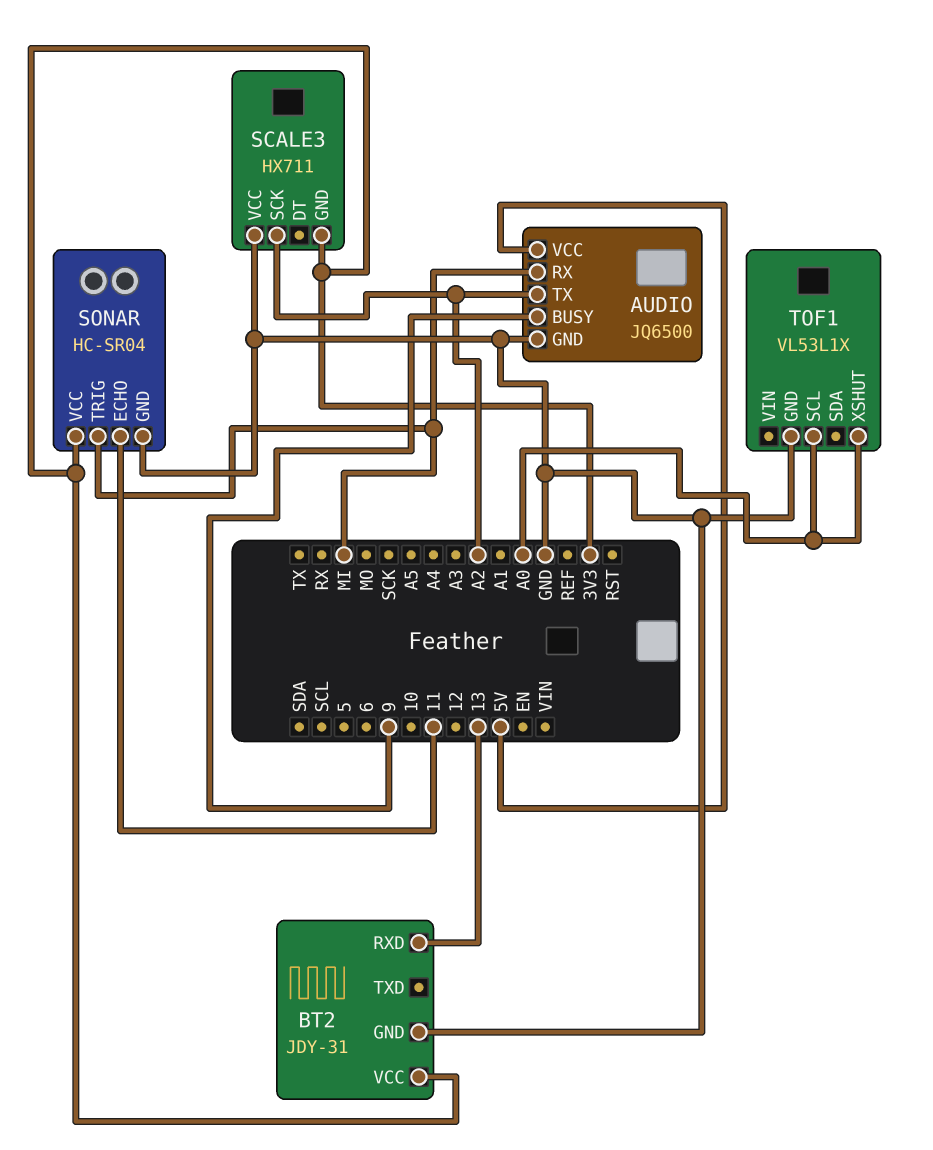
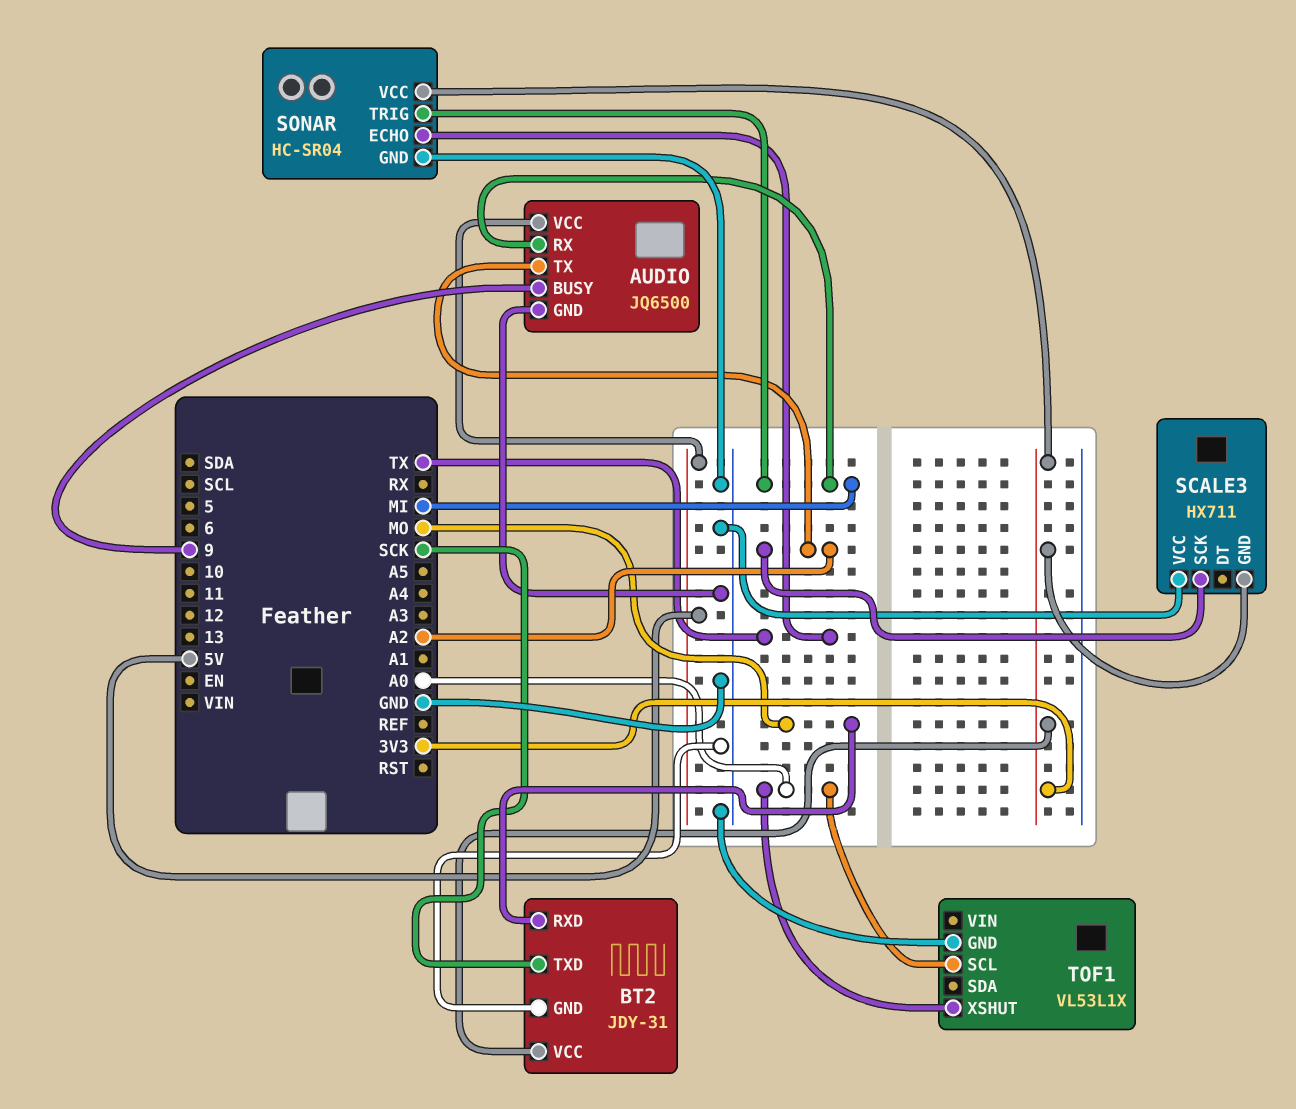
BT2 pin RXD: 13 -> MO
BT2 pin TXD: none -> SCK
SONAR pin ECHO: 11 -> TX

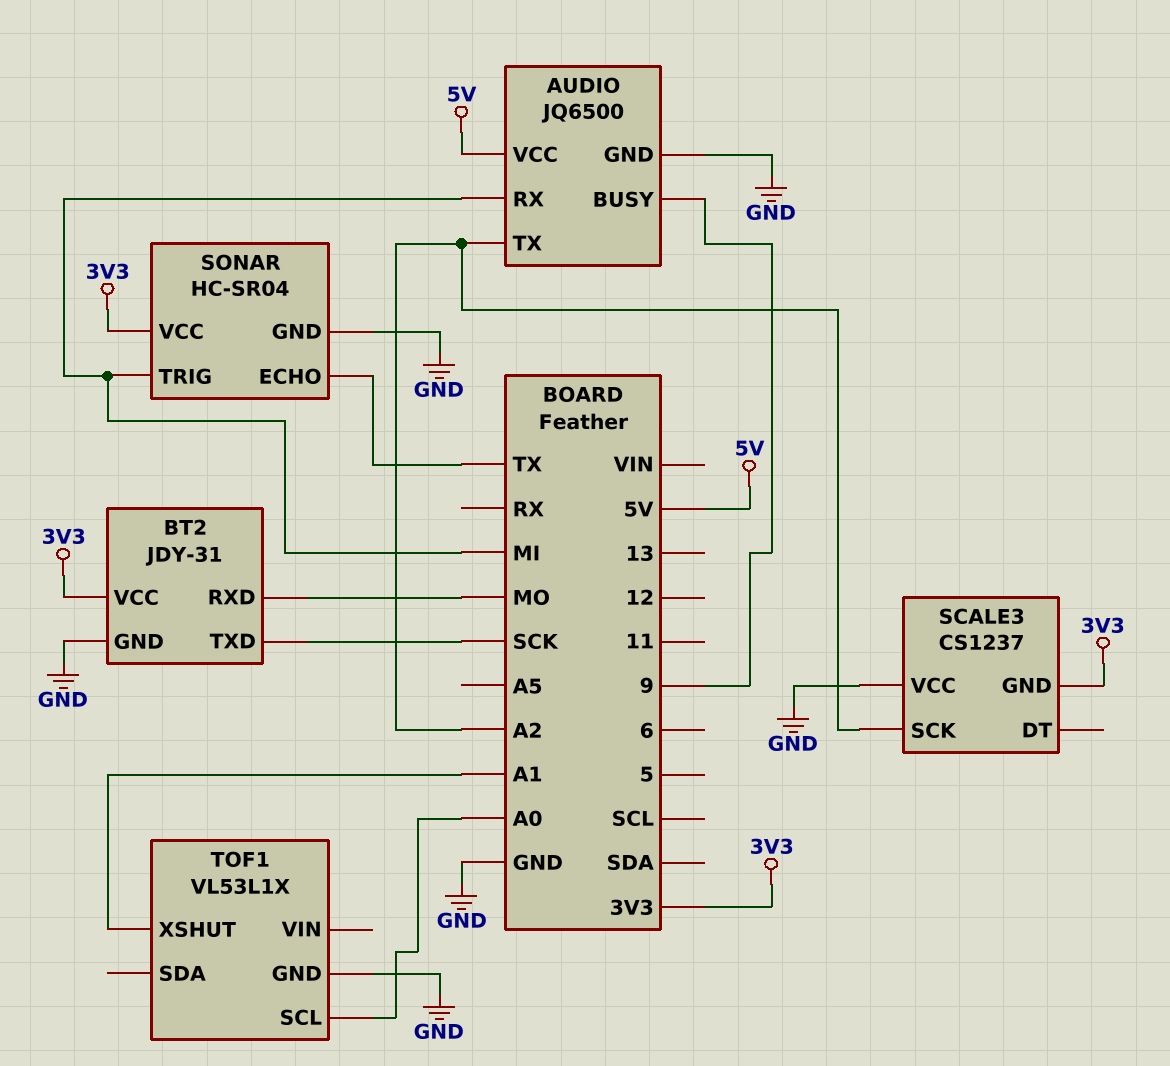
SCALE3: HX711 -> CS1237
TOF1 pin XSHUT: A0 -> A1

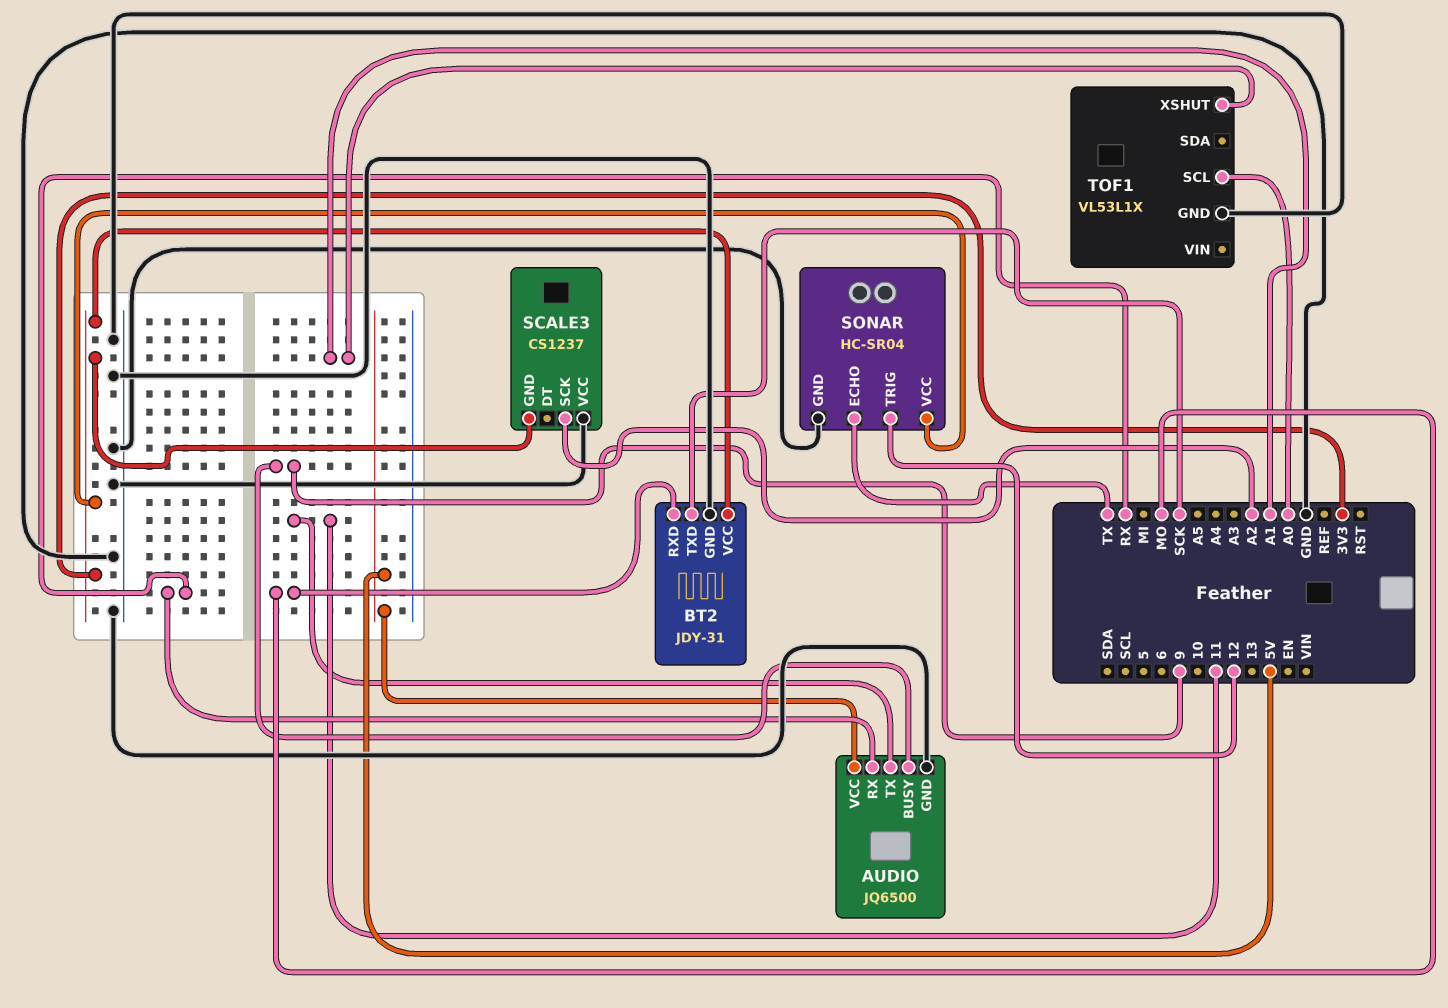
AUDIO pin RX: MI -> RX
AUDIO pin TX: A2 -> 11
SONAR pin TRIG: MI -> 12

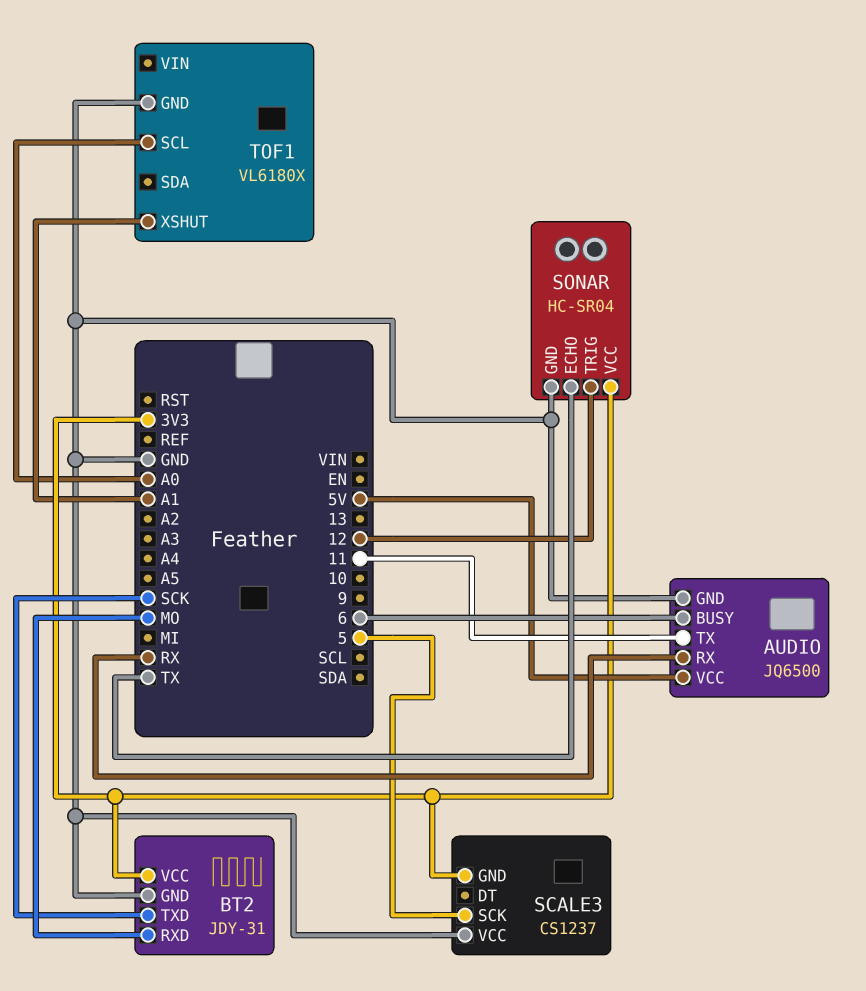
AUDIO pin BUSY: 9 -> 6
SCALE3 pin SCK: A2 -> 5
TOF1: VL53L1X -> VL6180X

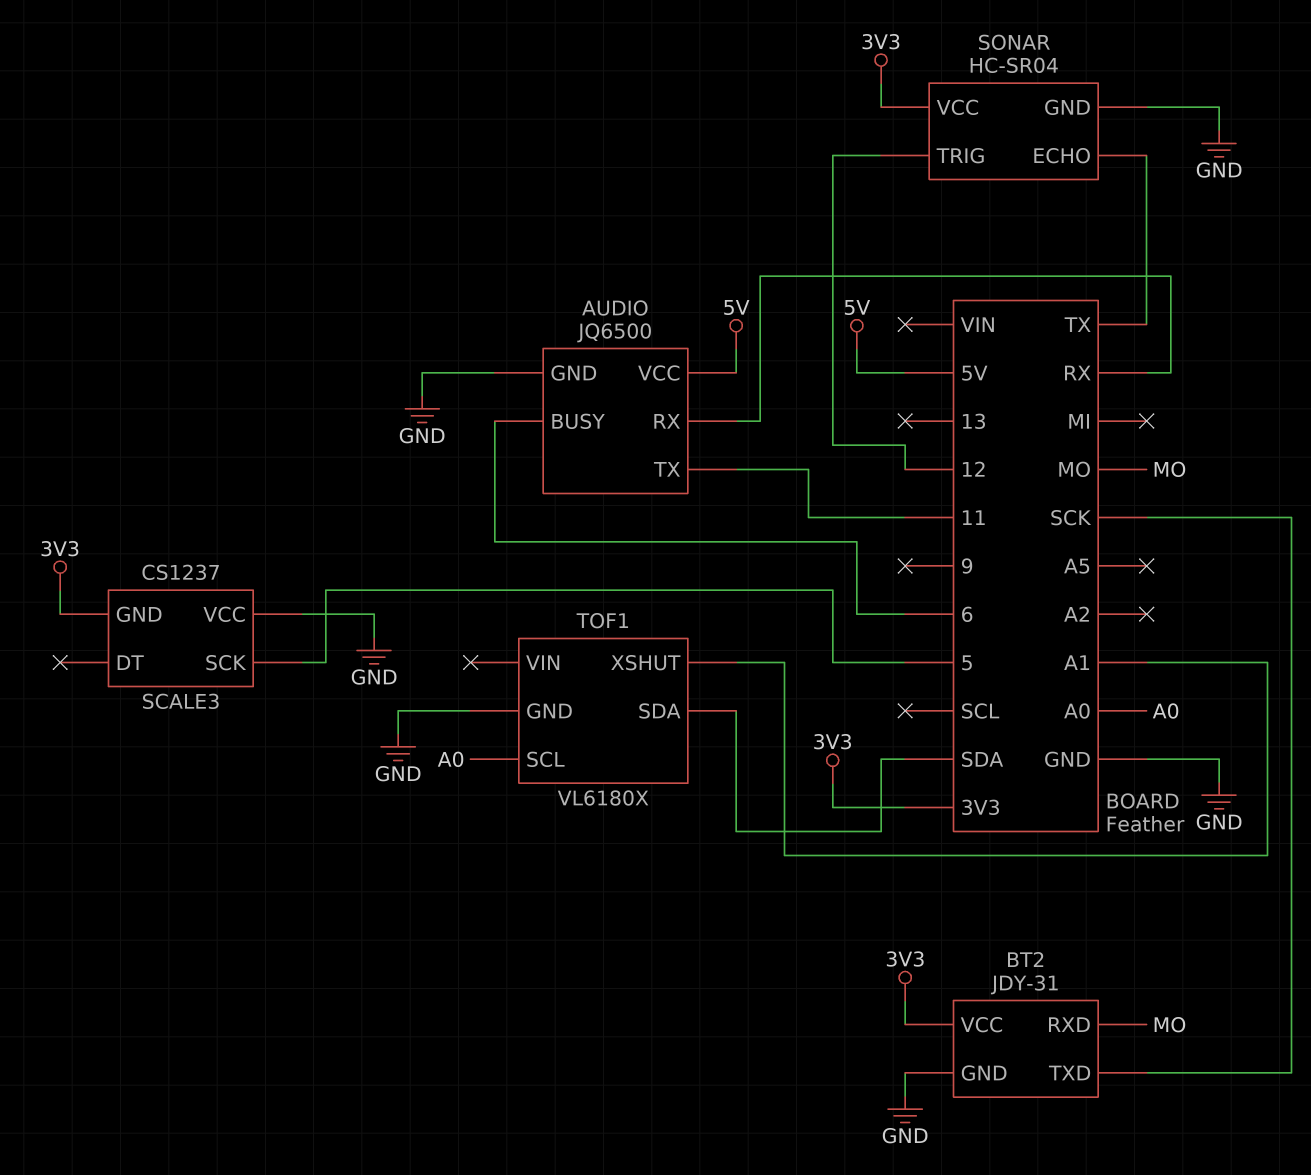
TOF1 pin SDA: none -> SDA

